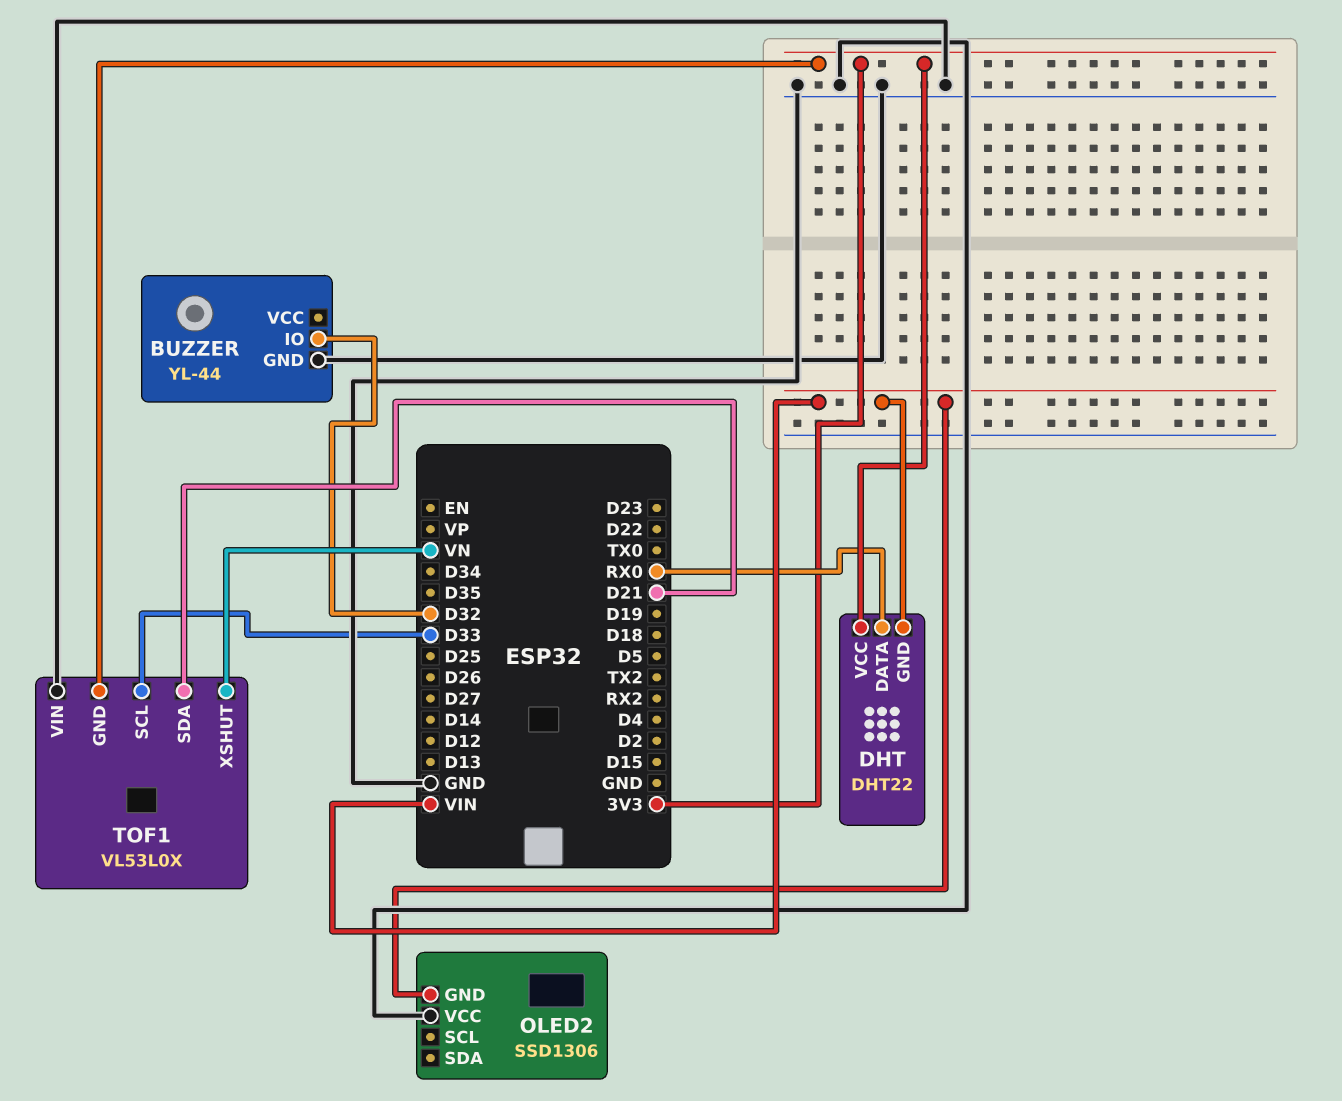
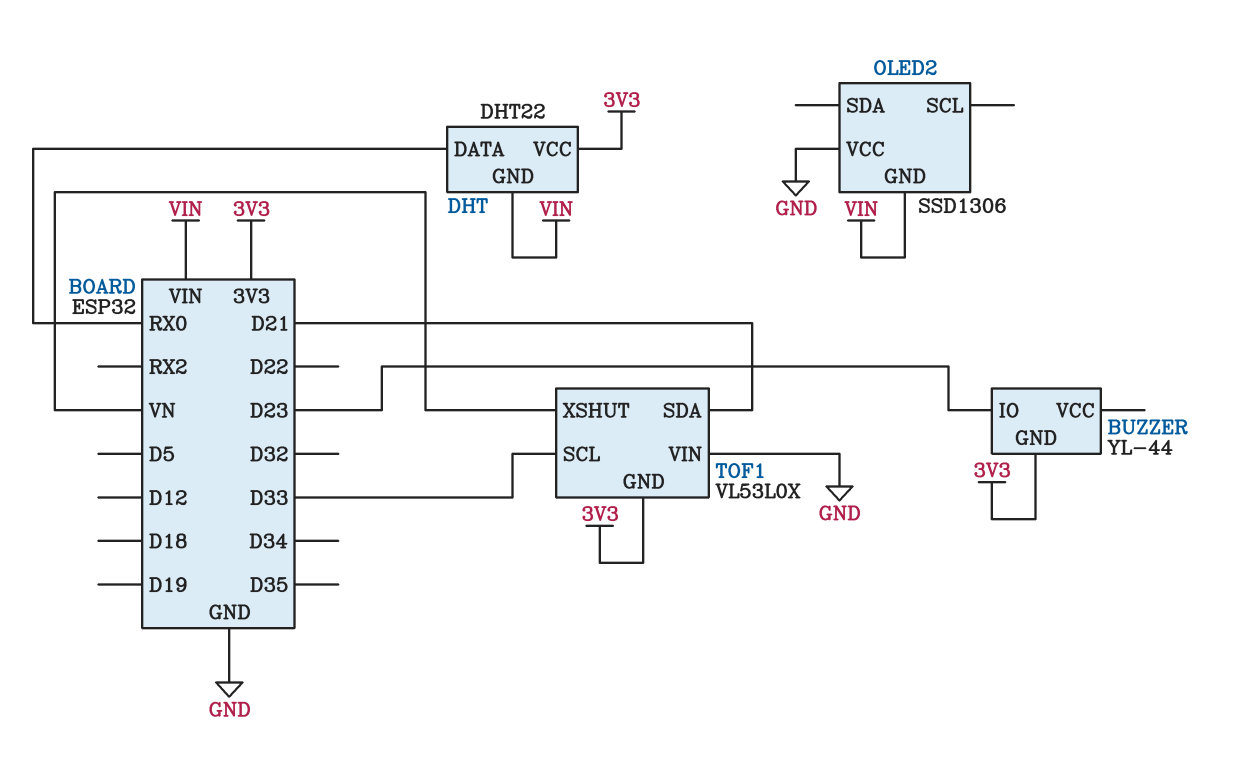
BUZZER pin GND: GND -> 3V3
BUZZER pin IO: D32 -> D23

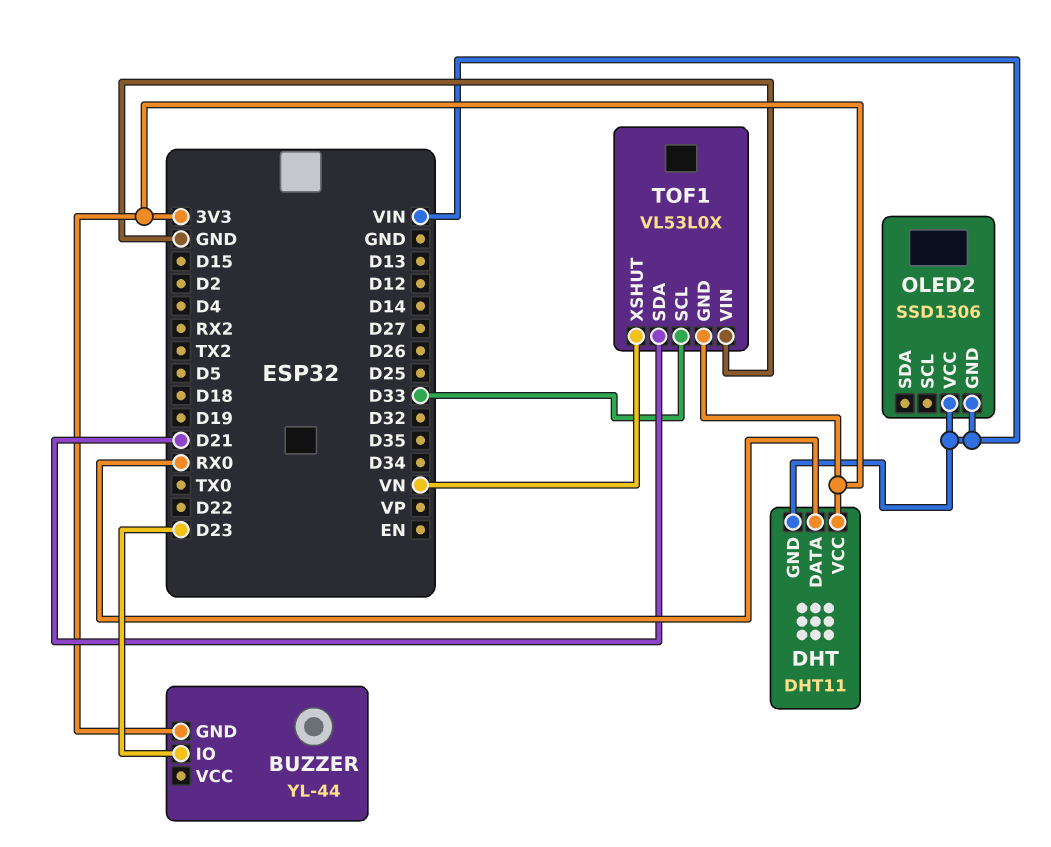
DHT: DHT22 -> DHT11
OLED2 pin VCC: GND -> VIN

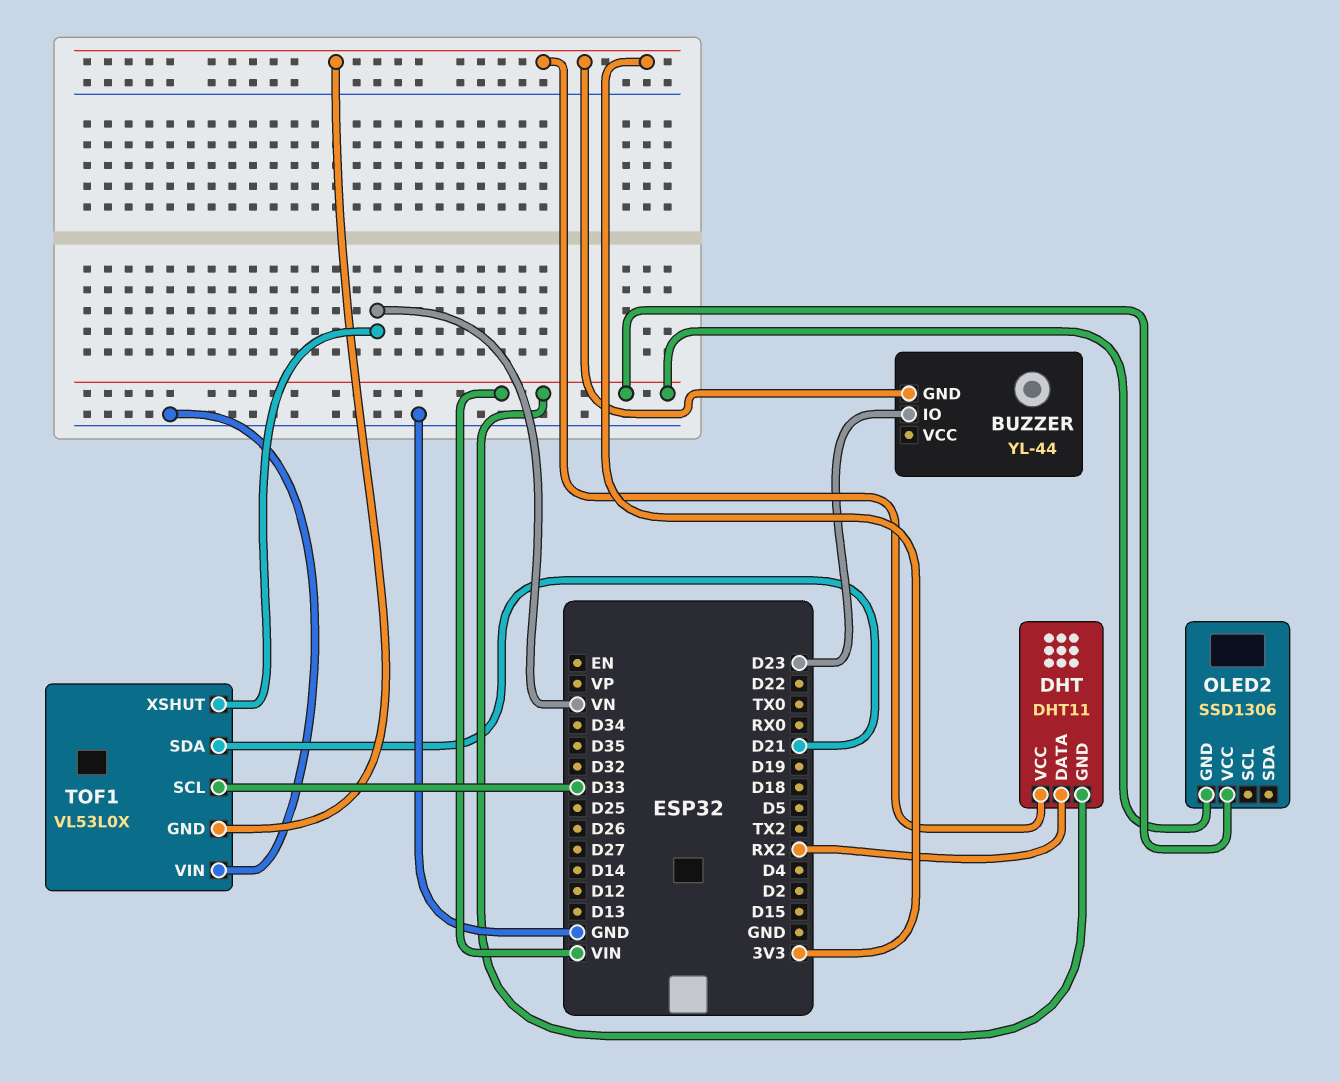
DHT pin DATA: RX0 -> RX2

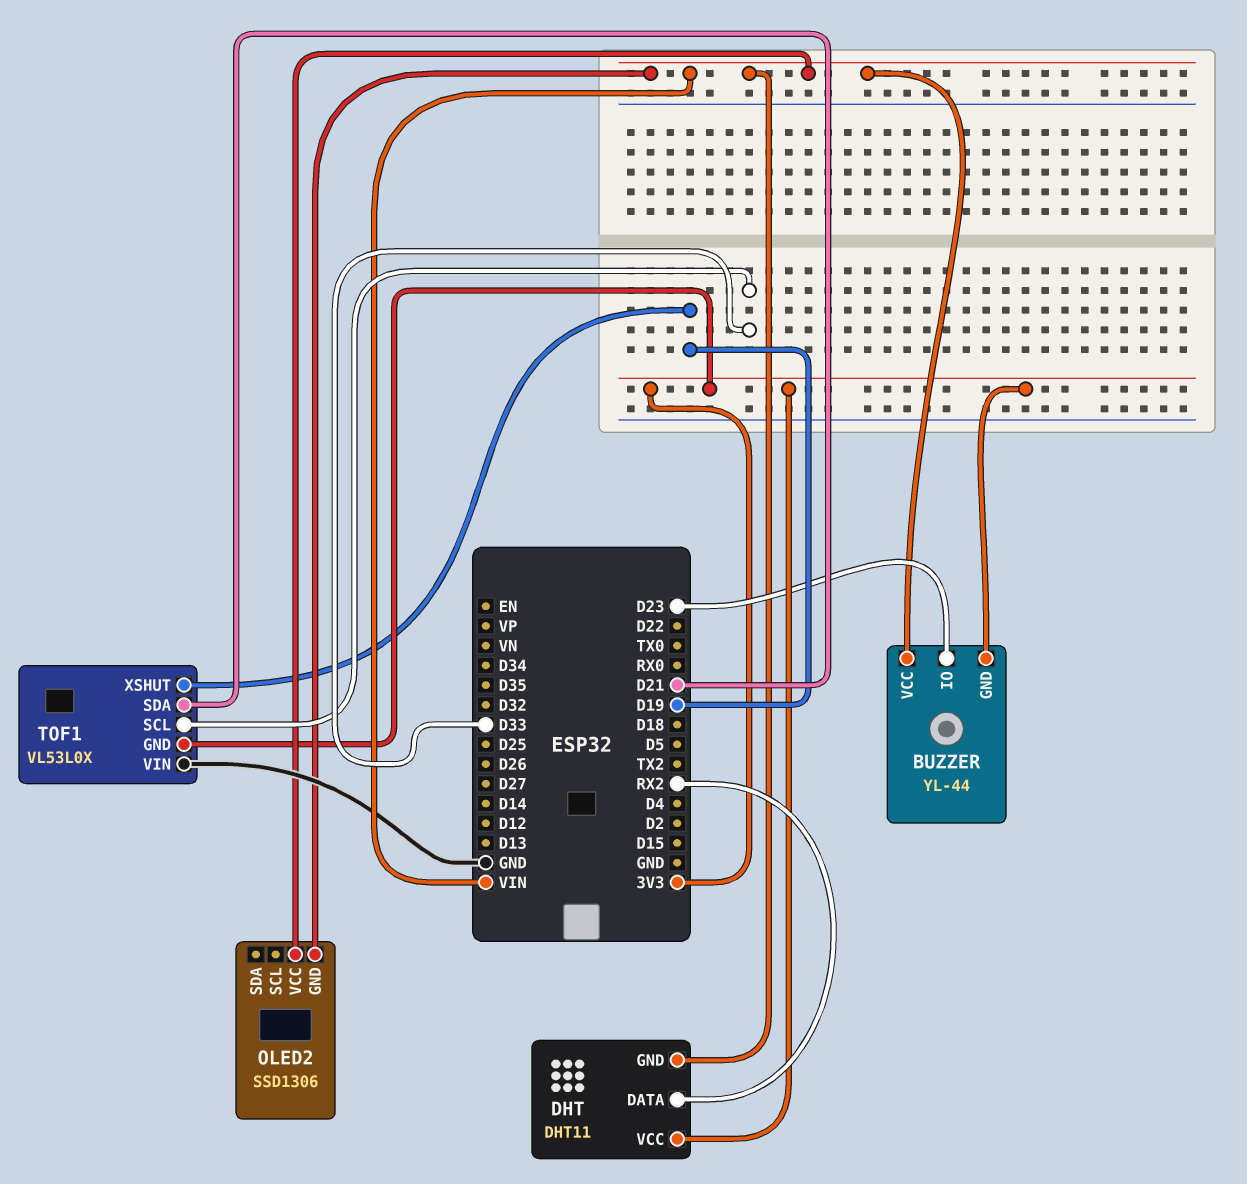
BUZZER pin VCC: none -> VIN
TOF1 pin XSHUT: VN -> D19

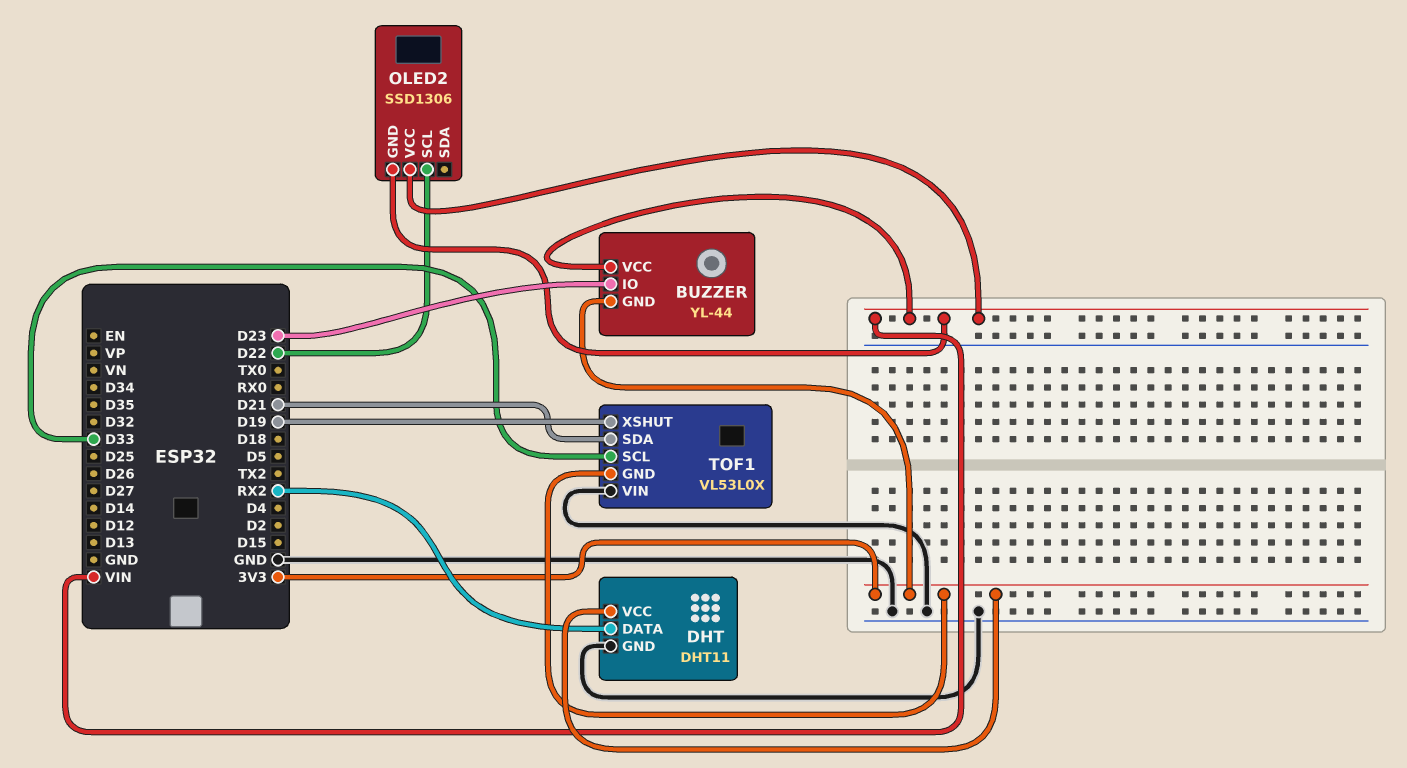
DHT pin GND: VIN -> GND
OLED2 pin SCL: none -> D22

